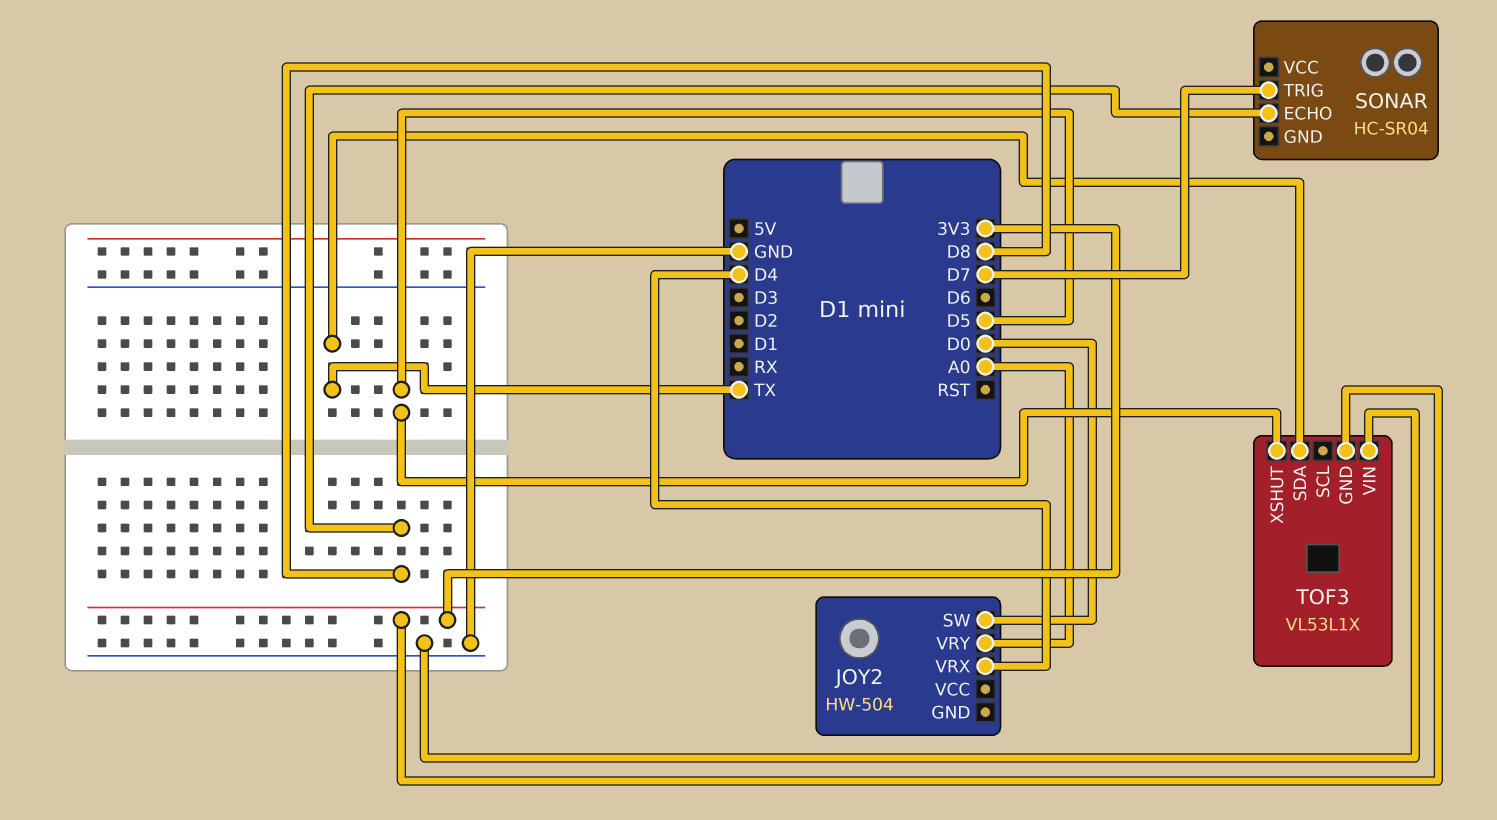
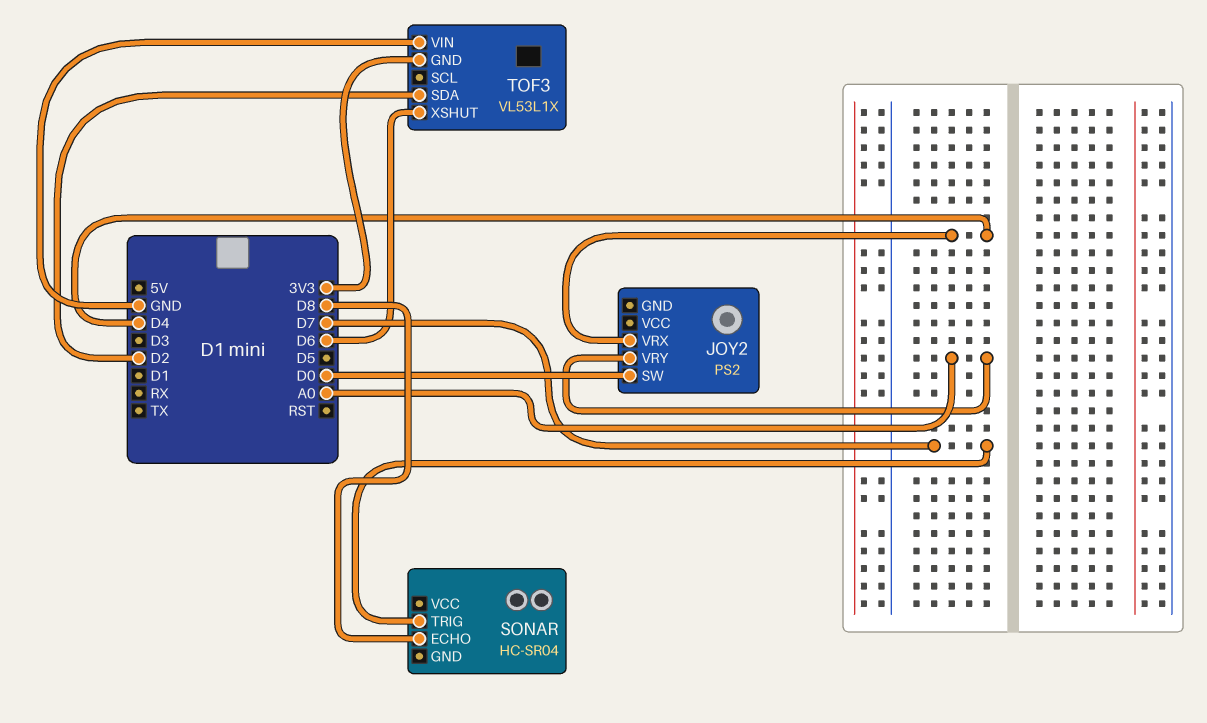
JOY2: HW-504 -> PS2
TOF3 pin SDA: TX -> D2
TOF3 pin XSHUT: D5 -> D6

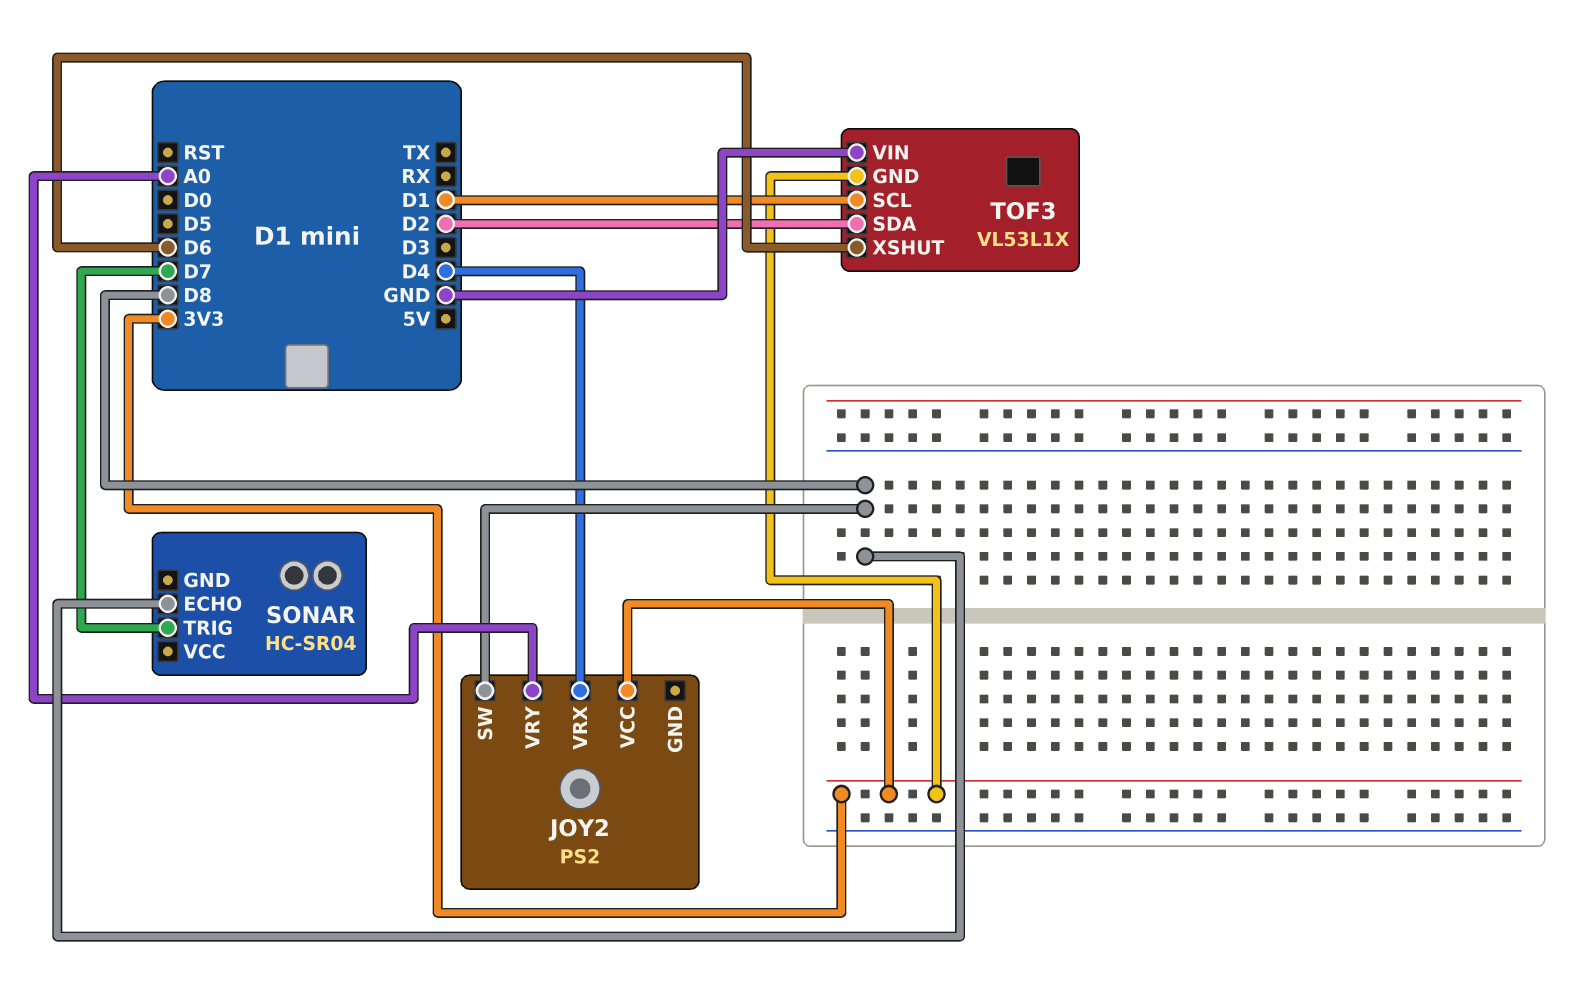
JOY2 pin SW: D0 -> D8
JOY2 pin VCC: none -> 3V3
TOF3 pin SCL: none -> D1

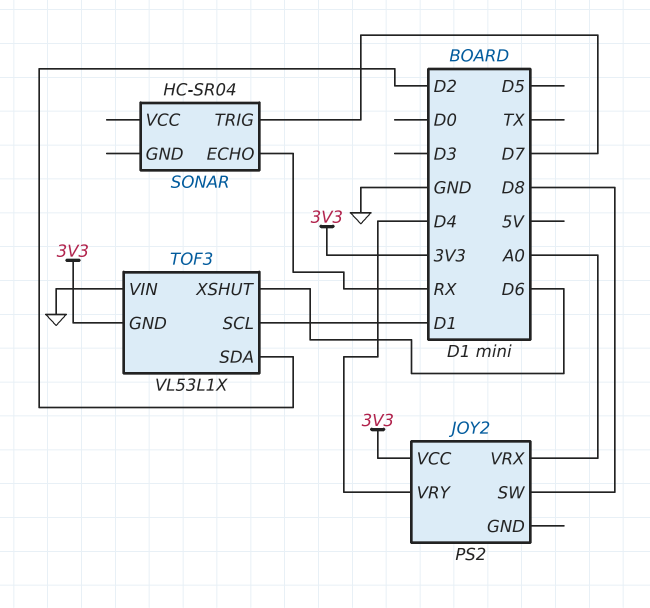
JOY2 pin VRX: D4 -> A0
JOY2 pin VRY: A0 -> D4
SONAR pin ECHO: D8 -> RX

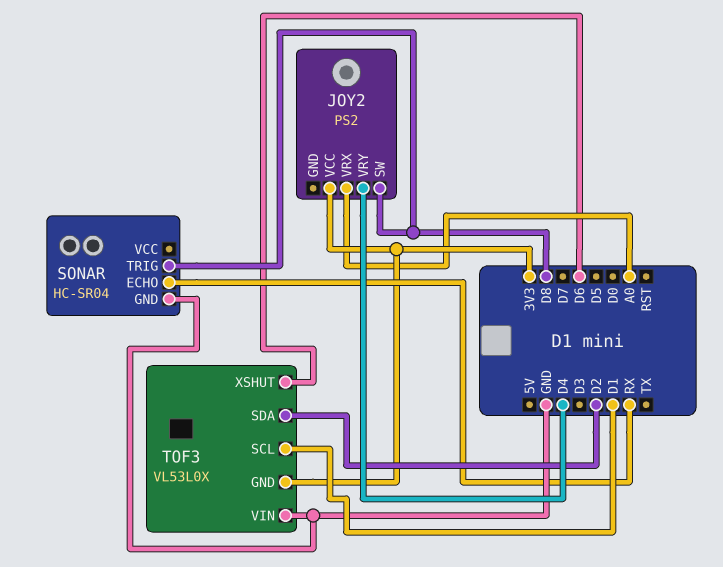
SONAR pin GND: none -> GND
SONAR pin TRIG: D7 -> D8
TOF3: VL53L1X -> VL53L0X

